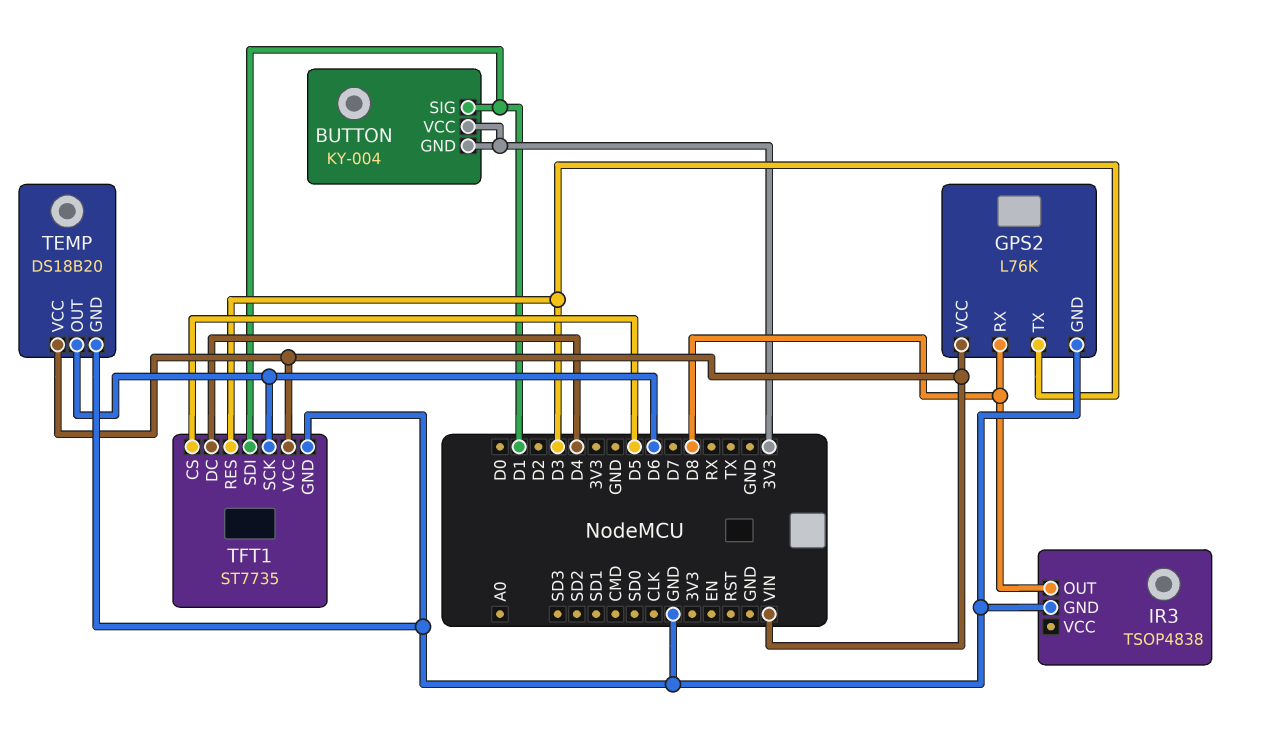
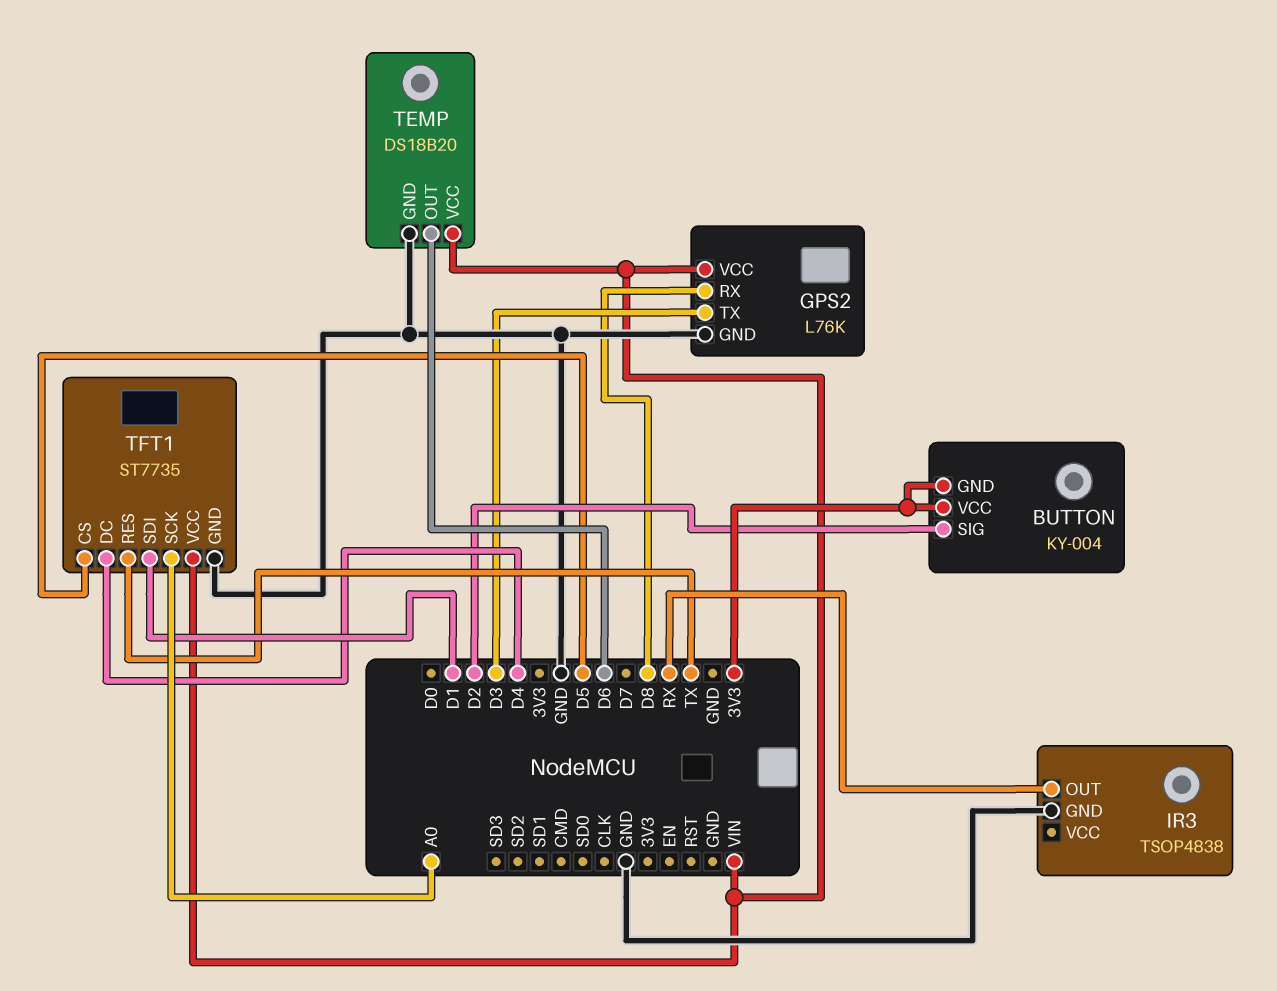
BUTTON pin SIG: D1 -> D2
IR3 pin OUT: D8 -> RX
TFT1 pin RES: D3 -> TX
TFT1 pin SCK: D6 -> A0

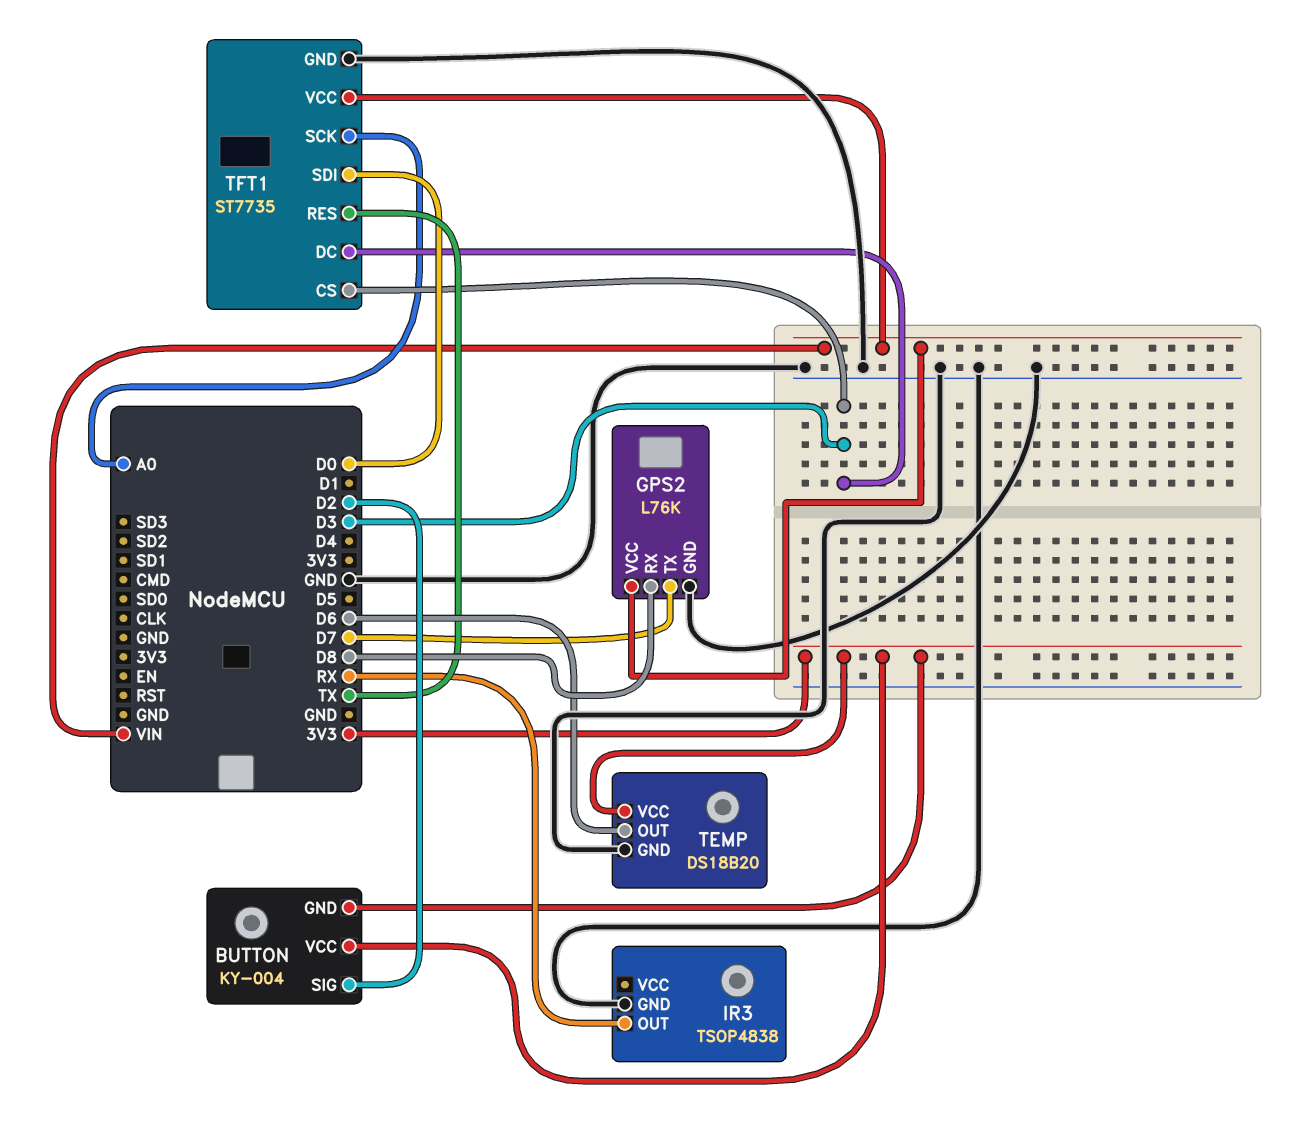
GPS2 pin TX: D3 -> D7
TEMP pin VCC: VIN -> 3V3
TFT1 pin CS: D5 -> D3
TFT1 pin DC: D4 -> D3
TFT1 pin SDI: D1 -> D0

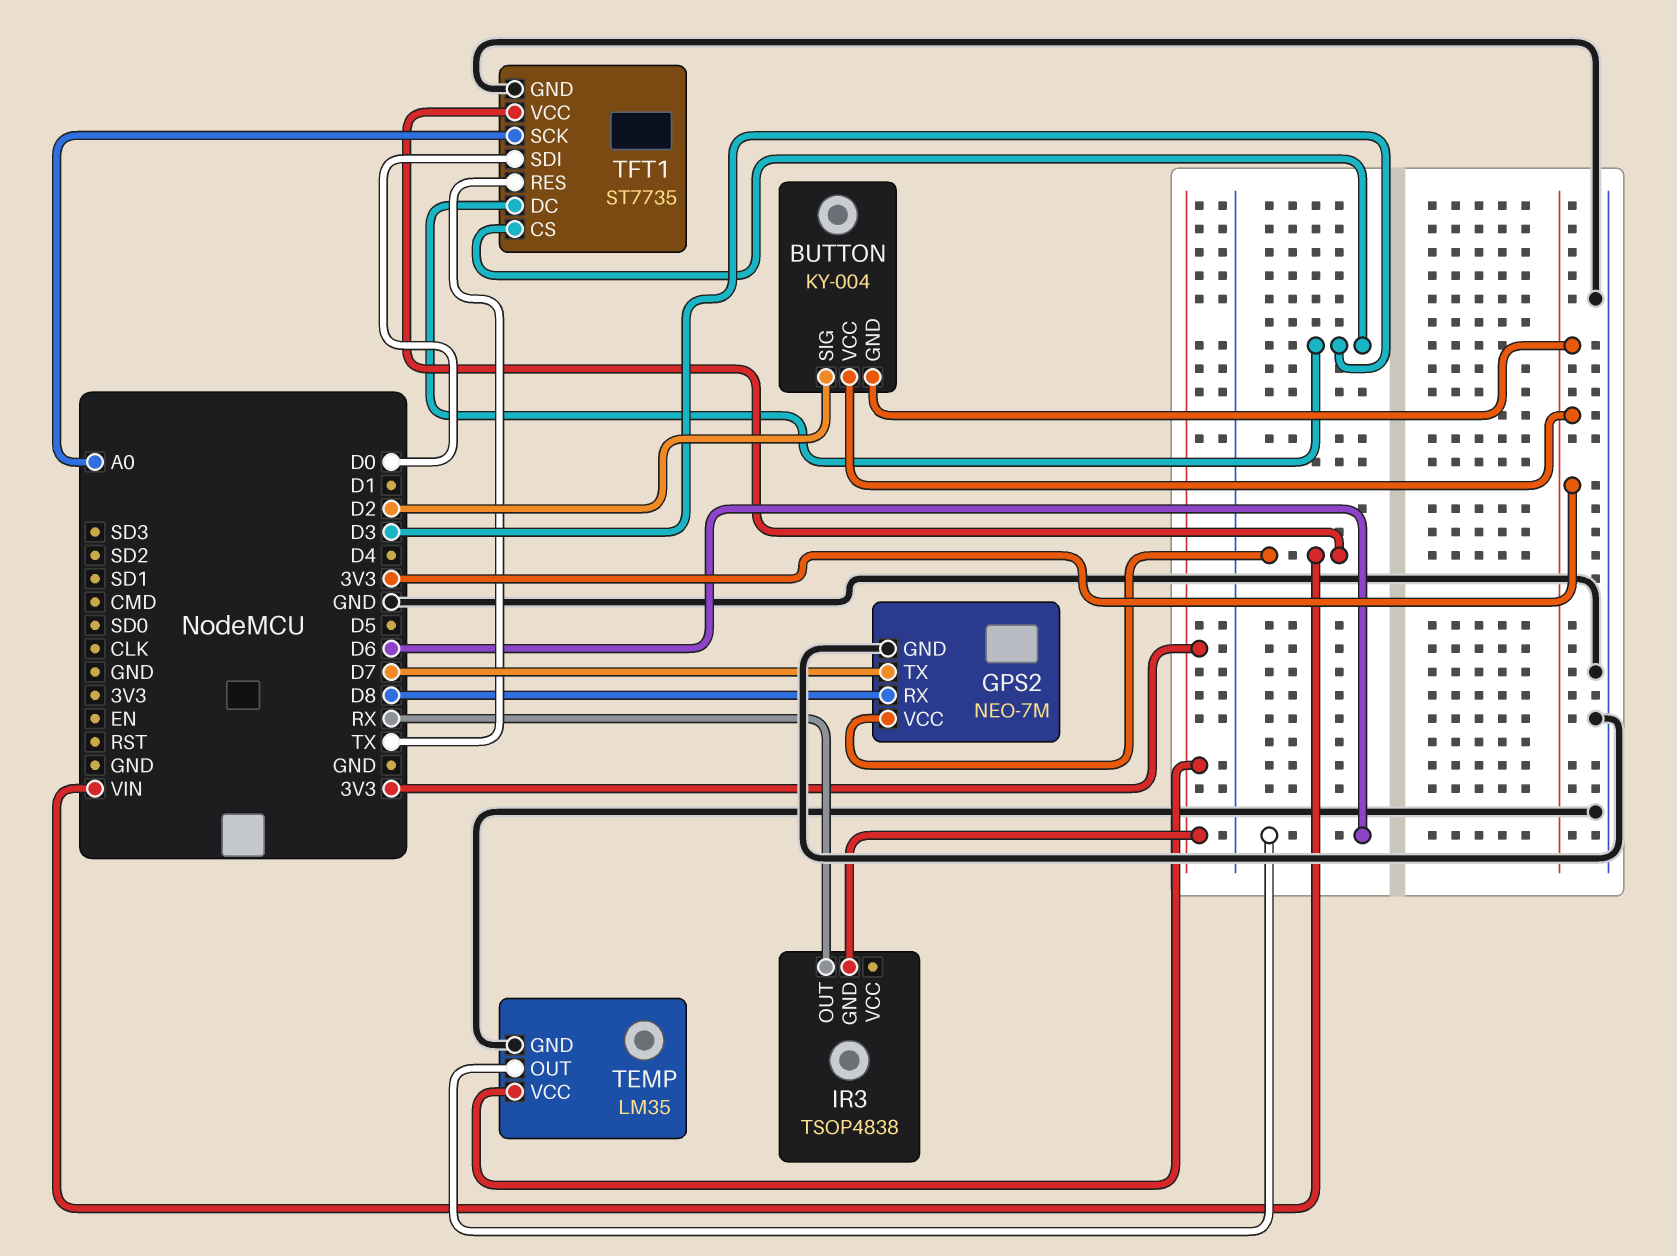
GPS2: L76K -> NEO-7M
IR3 pin GND: GND -> 3V3
TEMP: DS18B20 -> LM35

